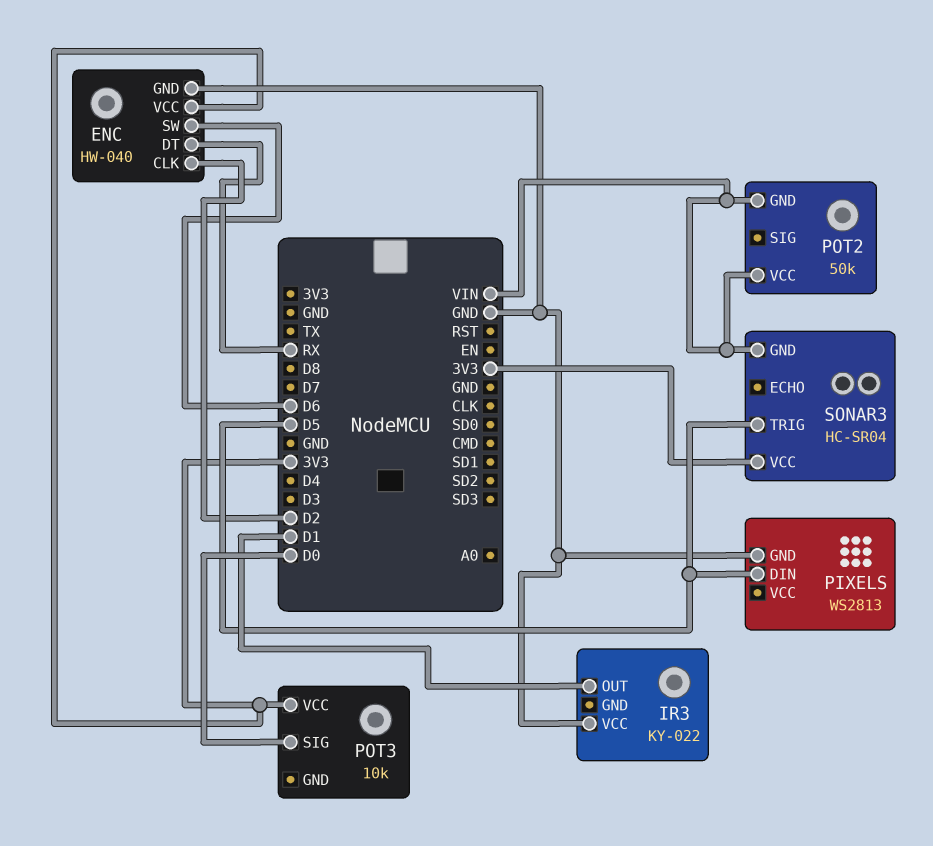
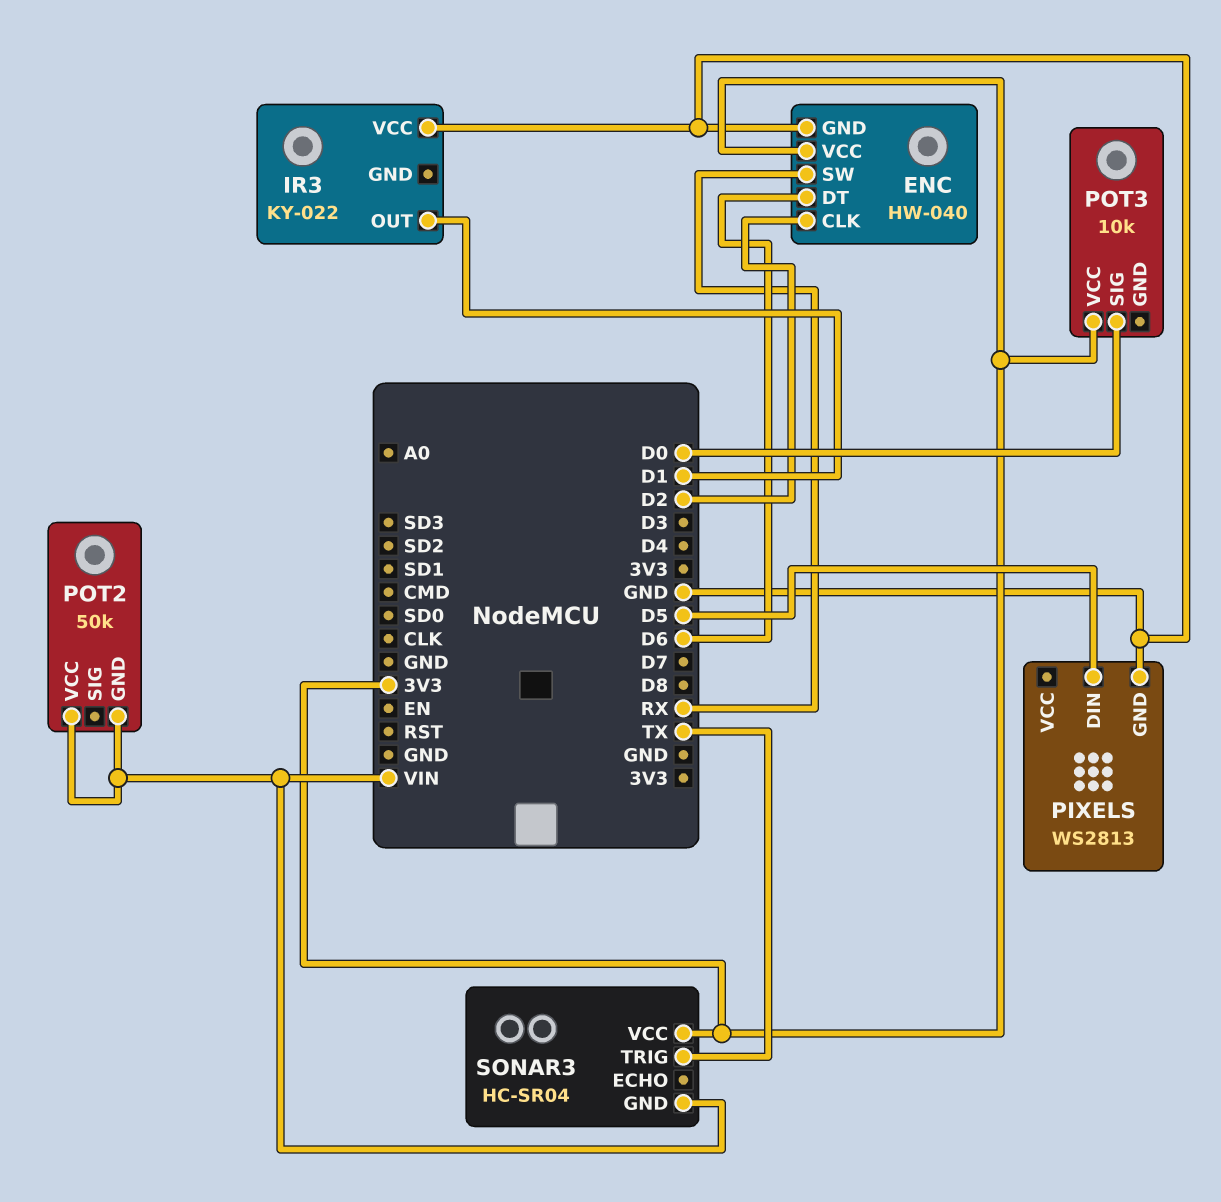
ENC pin DT: RX -> D6
ENC pin SW: D6 -> RX
SONAR3 pin TRIG: D5 -> TX

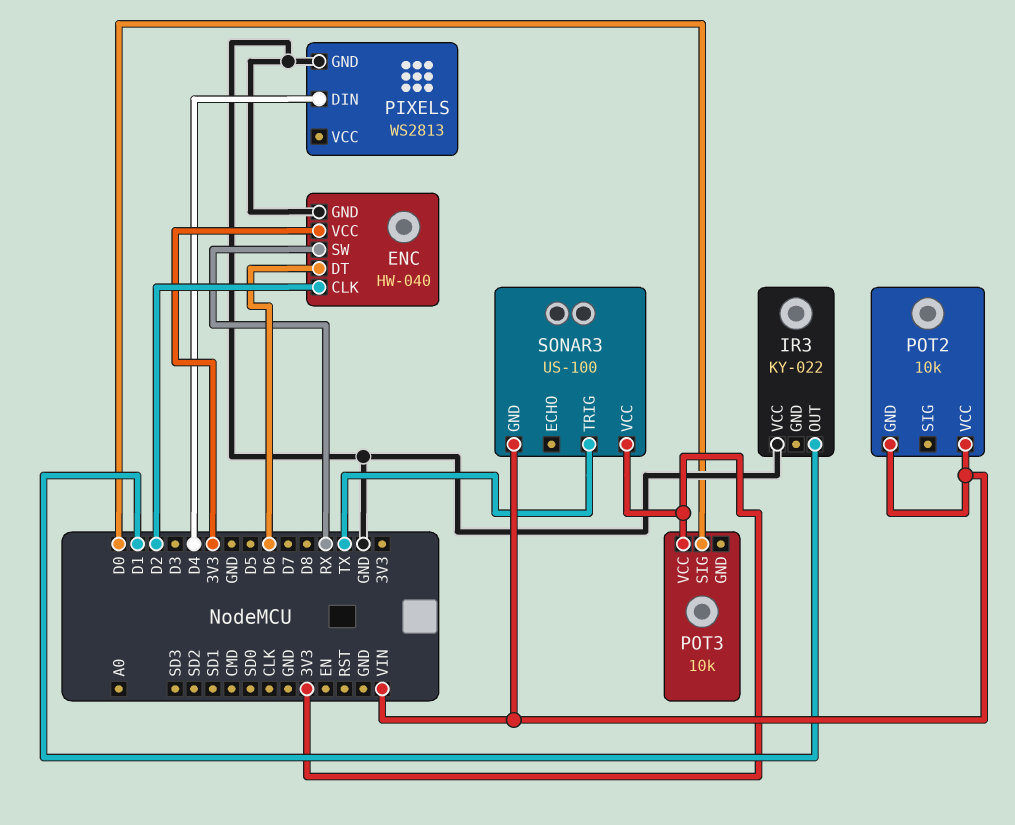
PIXELS pin DIN: D5 -> D4
POT2: 50k -> 10k
SONAR3: HC-SR04 -> US-100

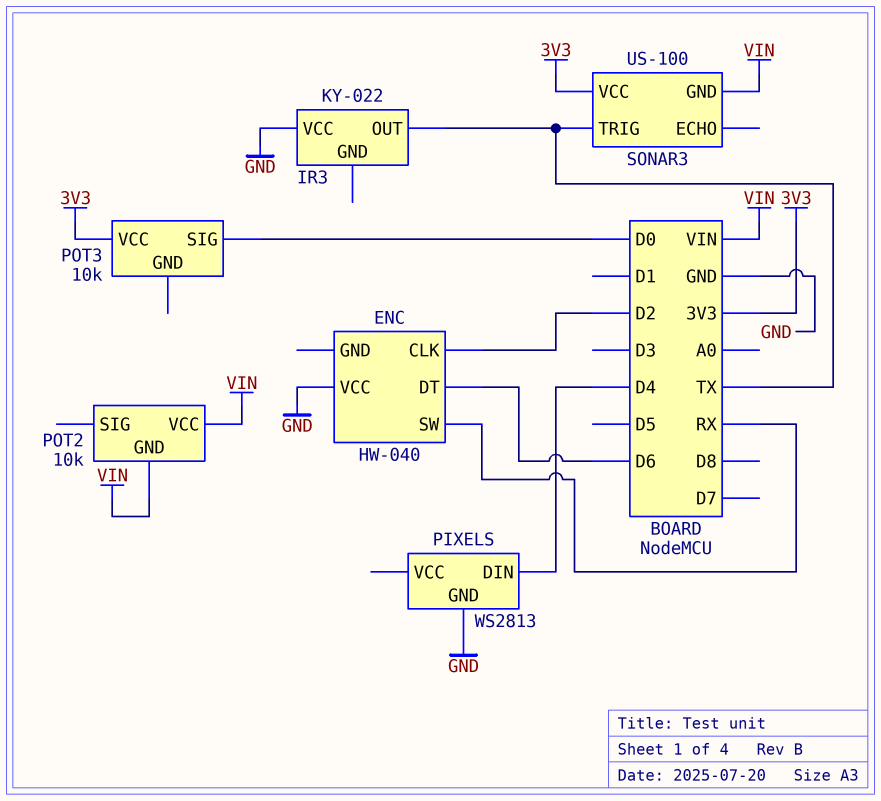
ENC pin GND: GND -> none
ENC pin VCC: 3V3 -> GND
IR3 pin OUT: D1 -> TX

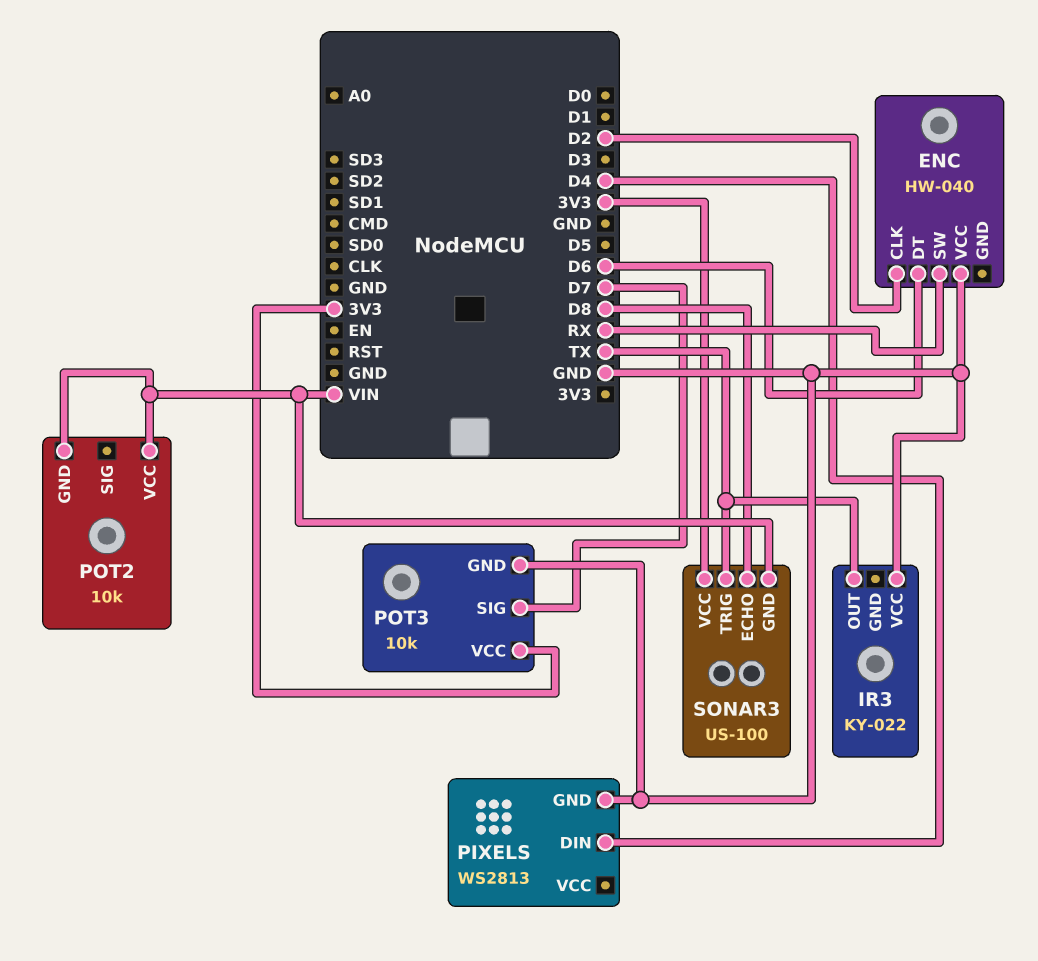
POT3 pin GND: none -> GND
POT3 pin SIG: D0 -> D7
SONAR3 pin ECHO: none -> D8

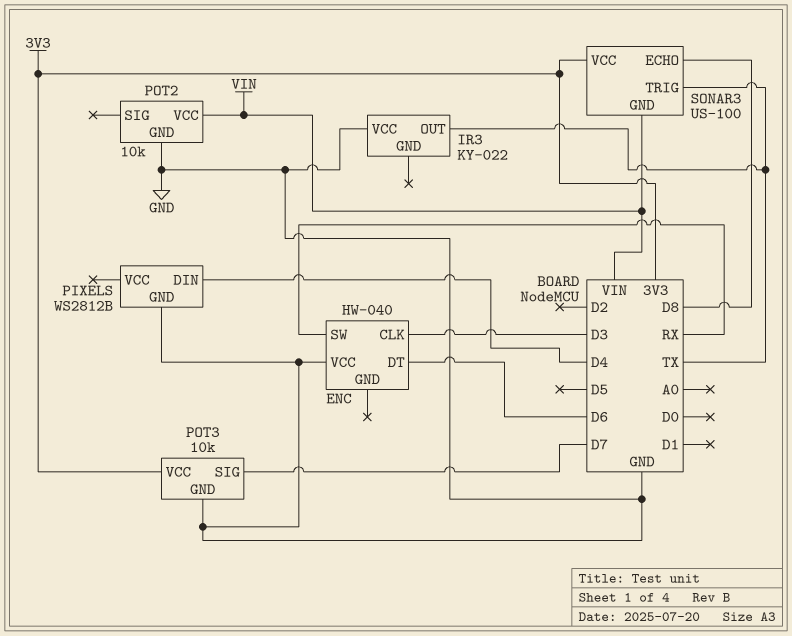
ENC pin CLK: D2 -> D3
PIXELS: WS2813 -> WS2812B
POT2 pin GND: VIN -> GND

